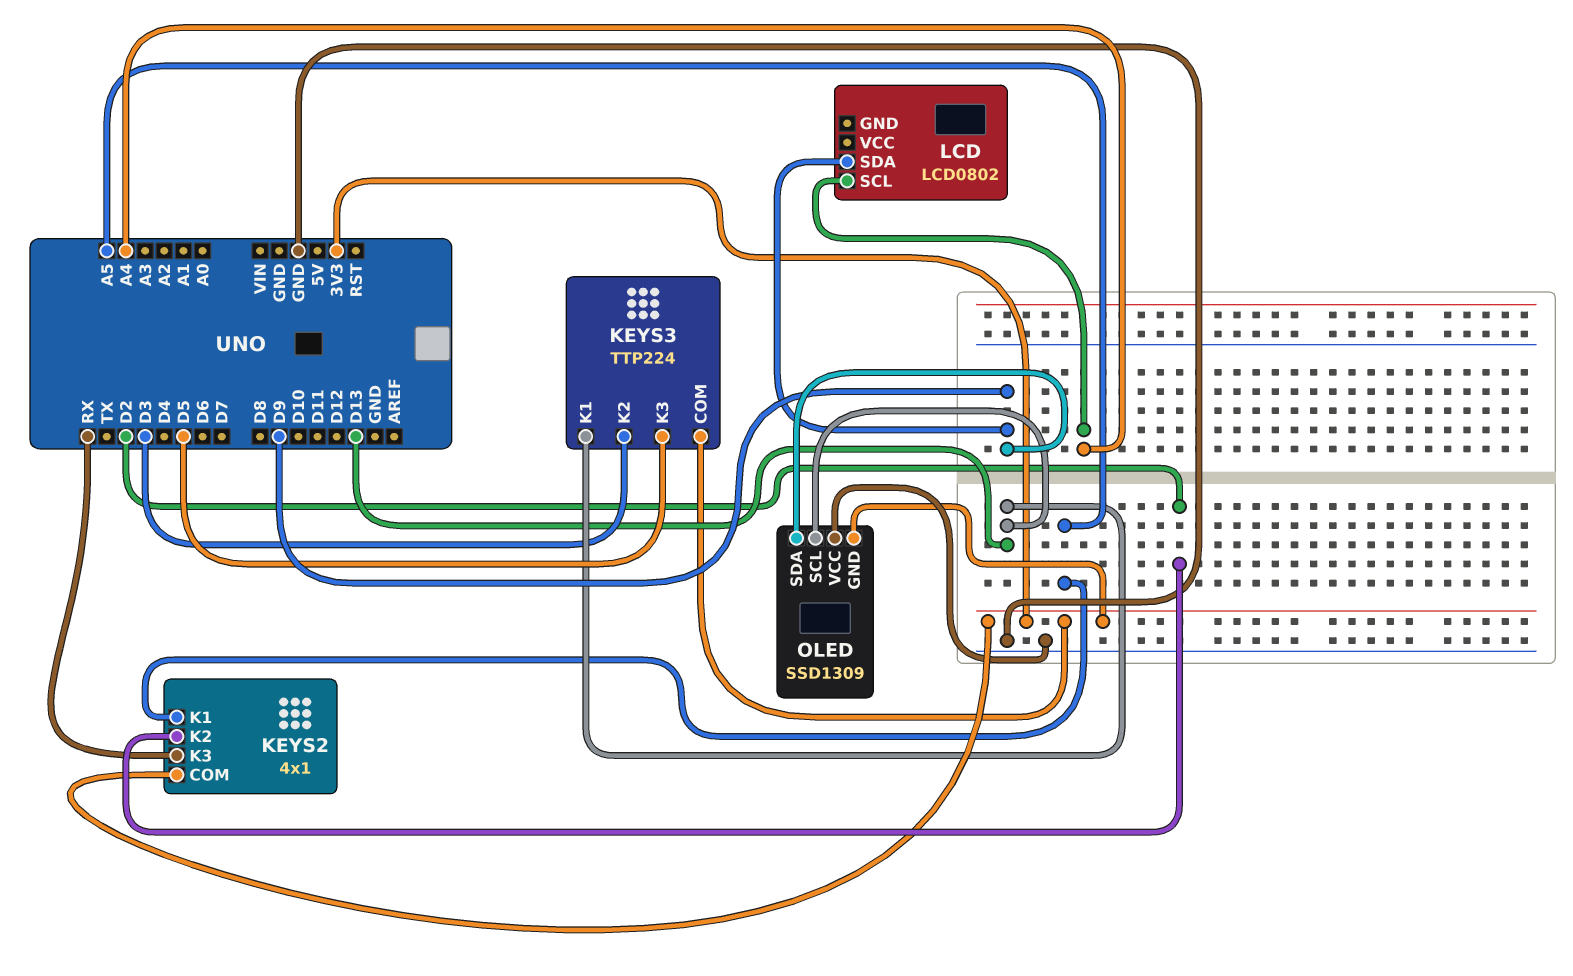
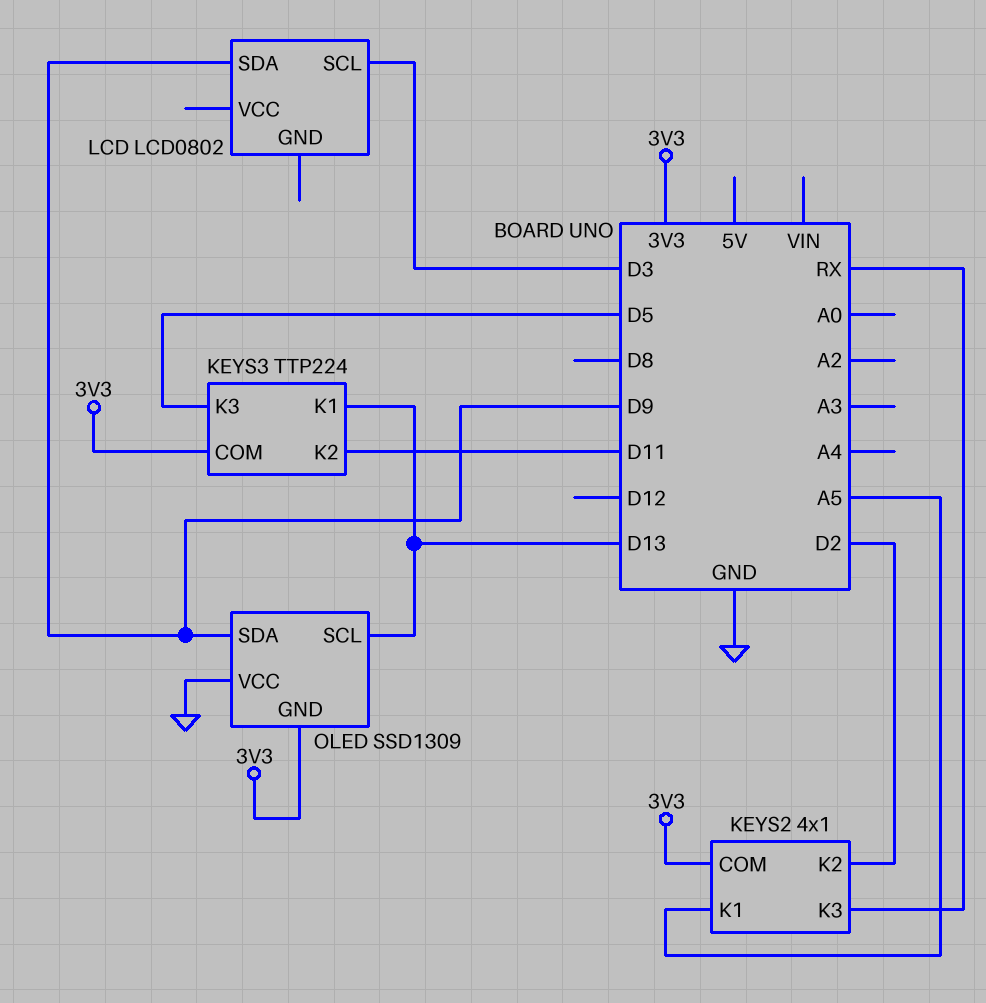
KEYS3 pin K2: D3 -> D11
LCD pin SCL: A4 -> D3

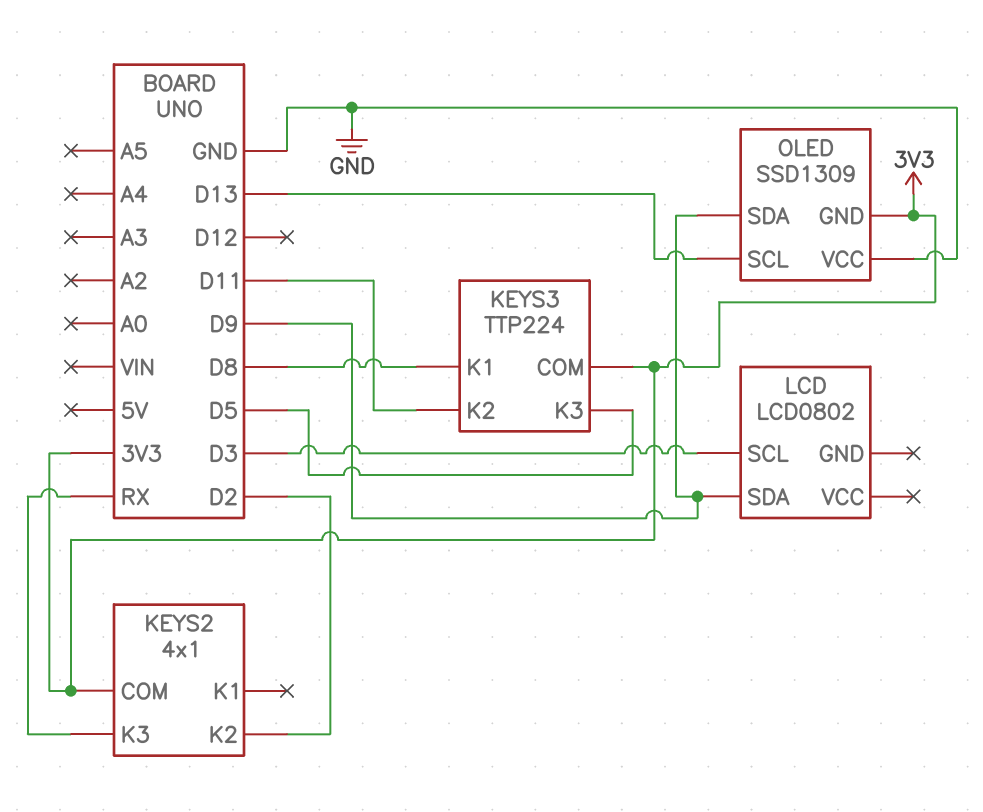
KEYS2 pin K1: A5 -> none
KEYS3 pin K1: D13 -> D8

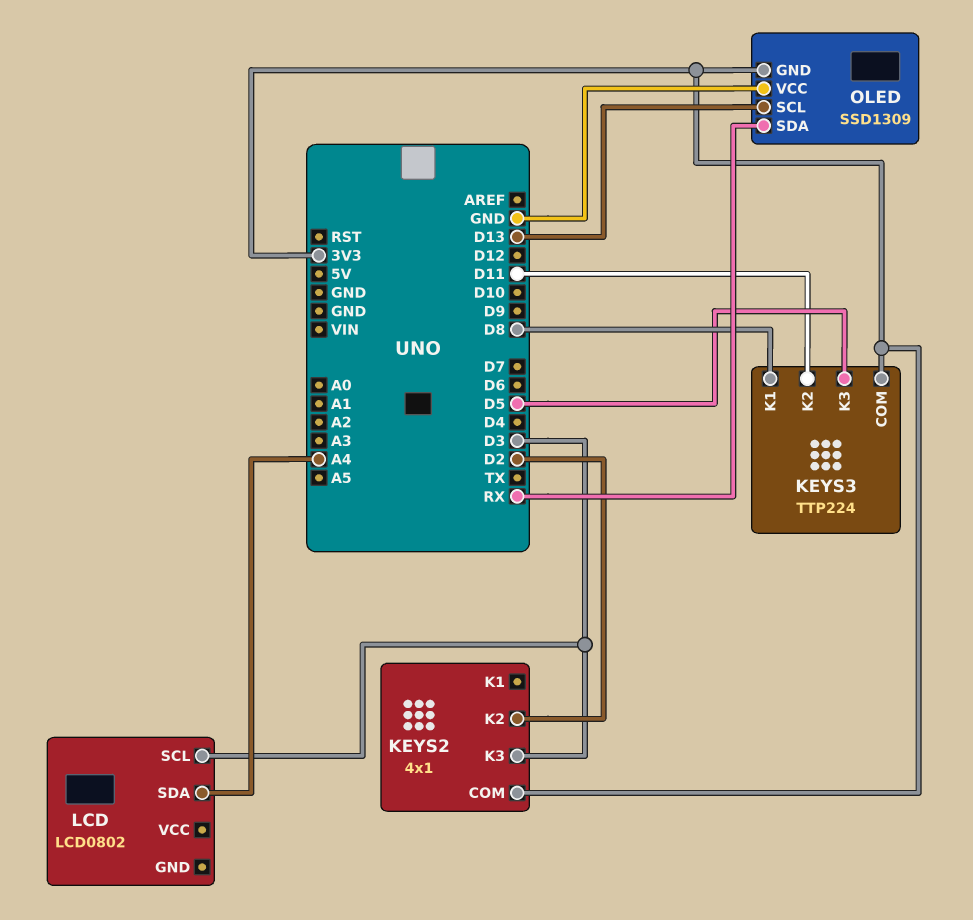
KEYS2 pin K3: RX -> D3
LCD pin SDA: D9 -> A4
OLED pin SDA: D9 -> RX

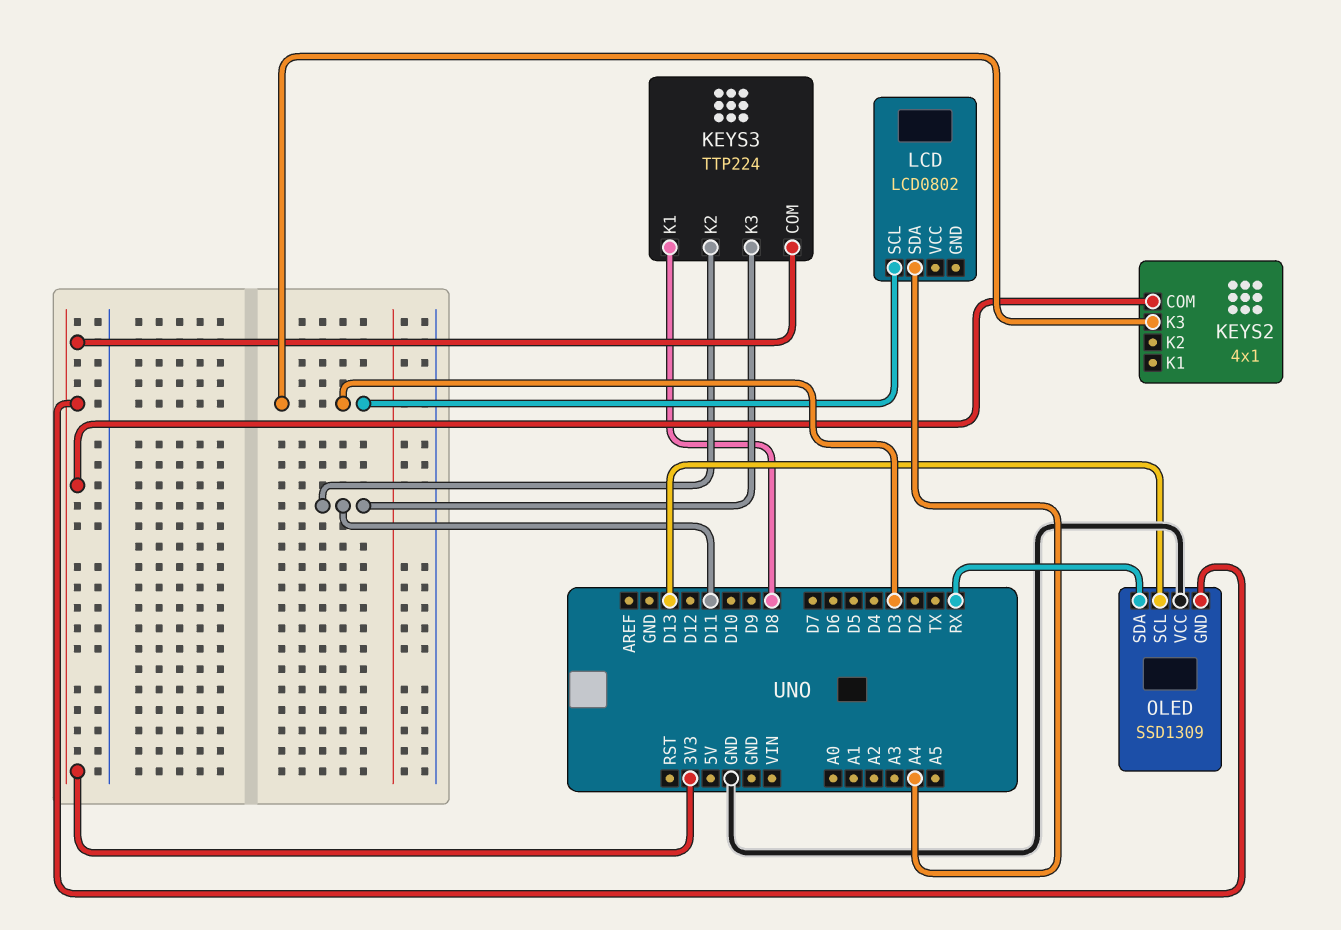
KEYS2 pin K2: D2 -> none
KEYS3 pin K3: D5 -> D11

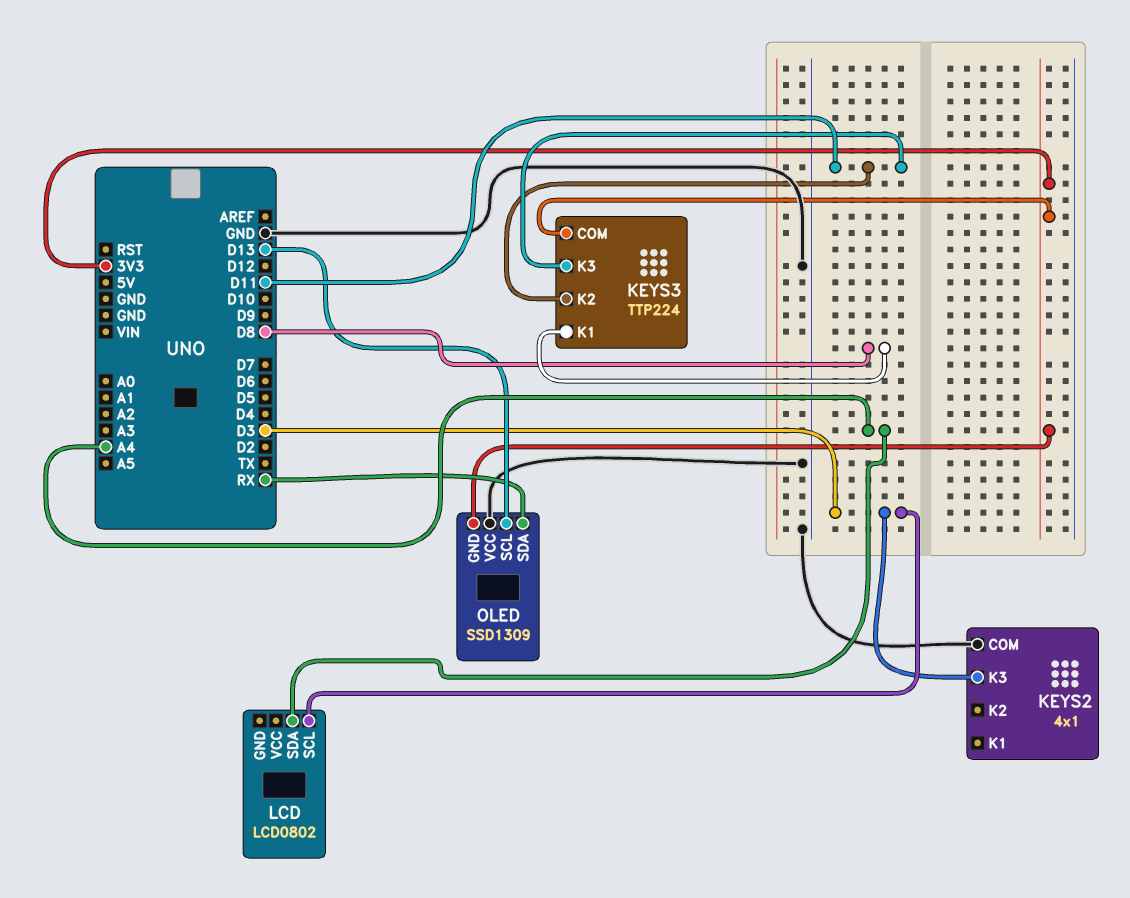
KEYS2 pin COM: 3V3 -> GND

